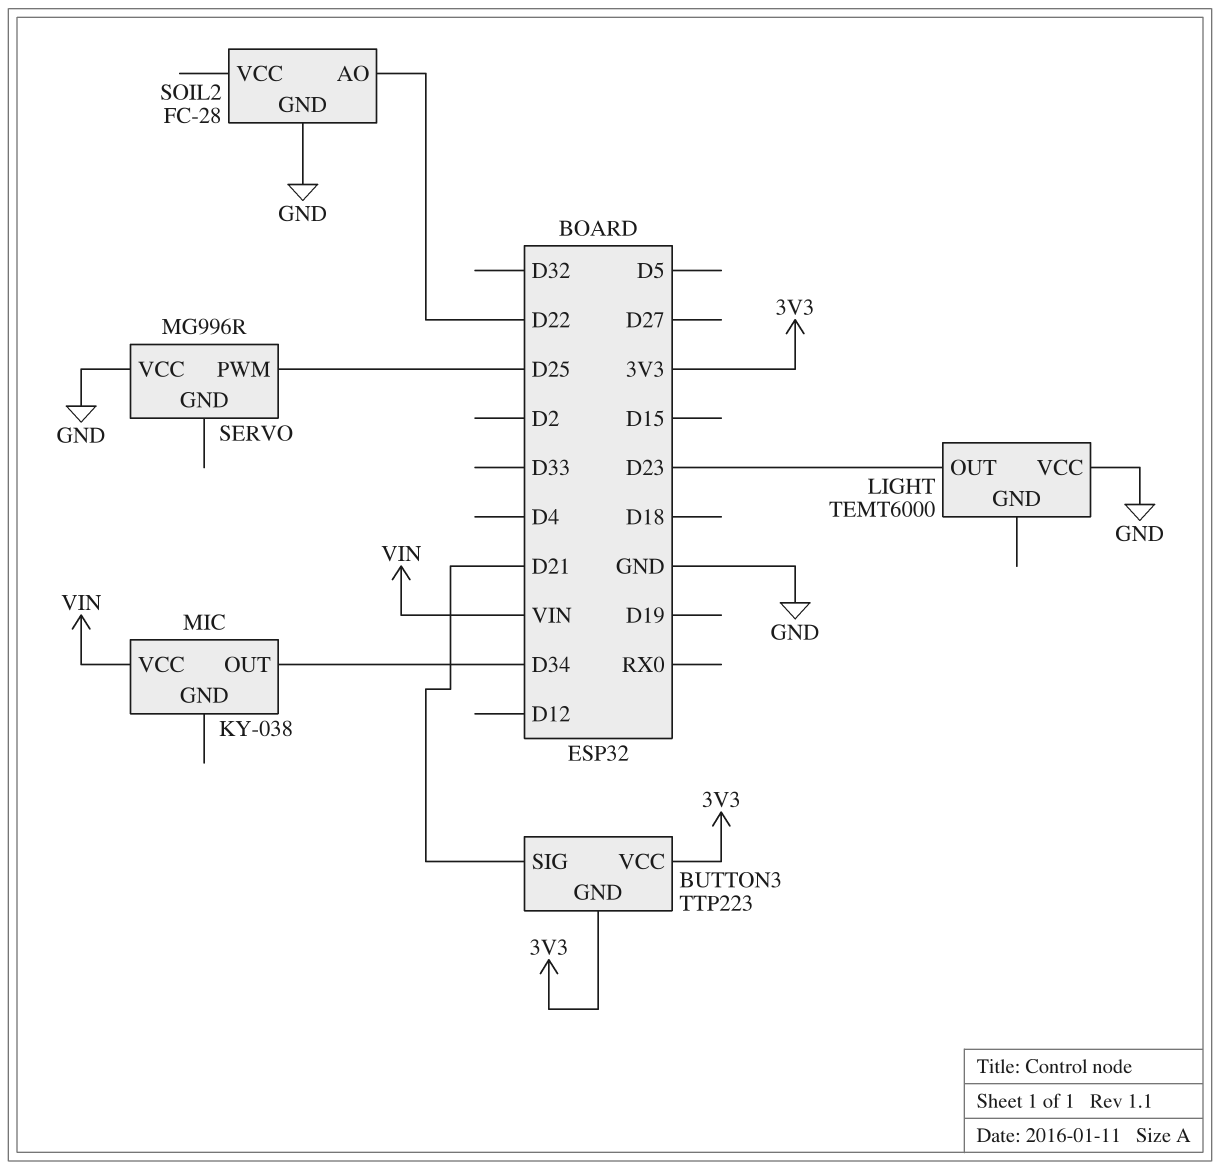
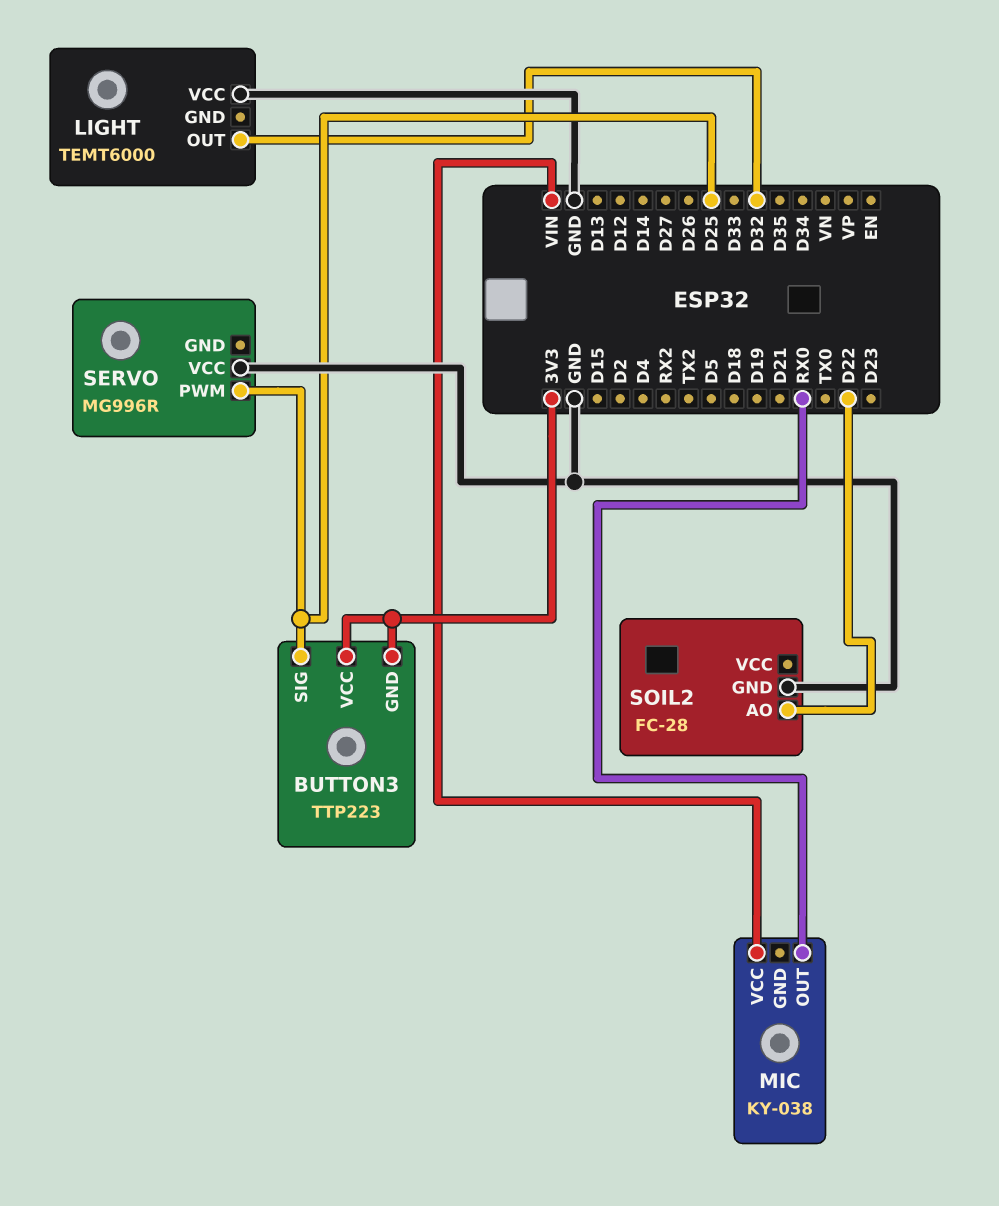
BUTTON3 pin SIG: D21 -> D25
LIGHT pin OUT: D23 -> D32
MIC pin OUT: D34 -> RX0

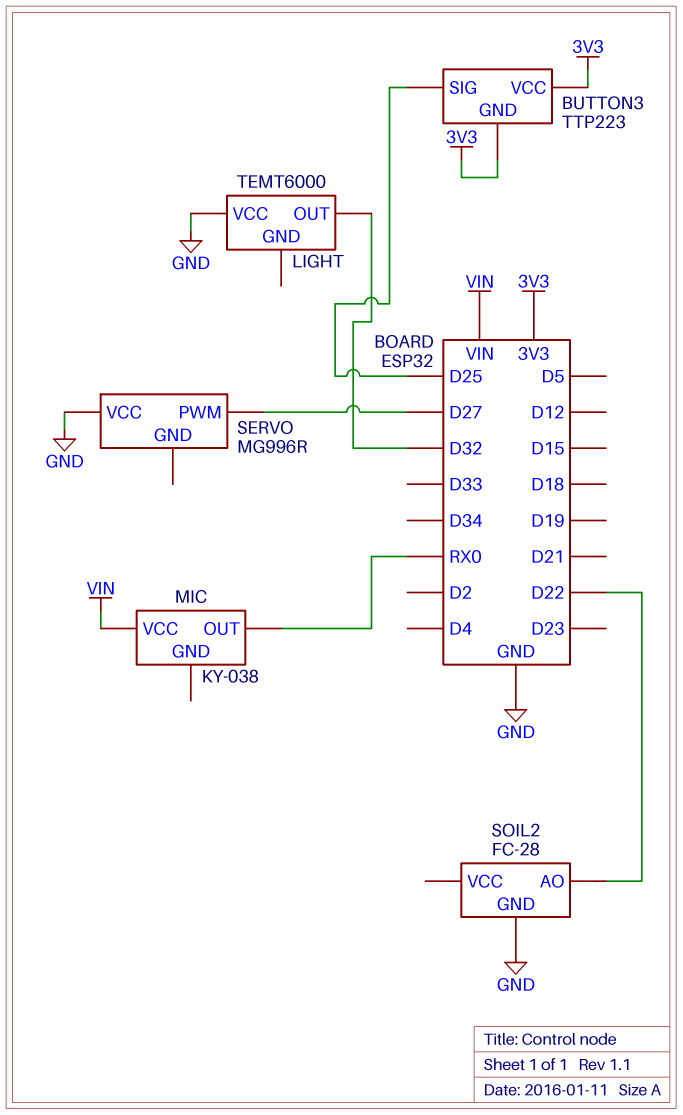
SERVO pin PWM: D25 -> D27

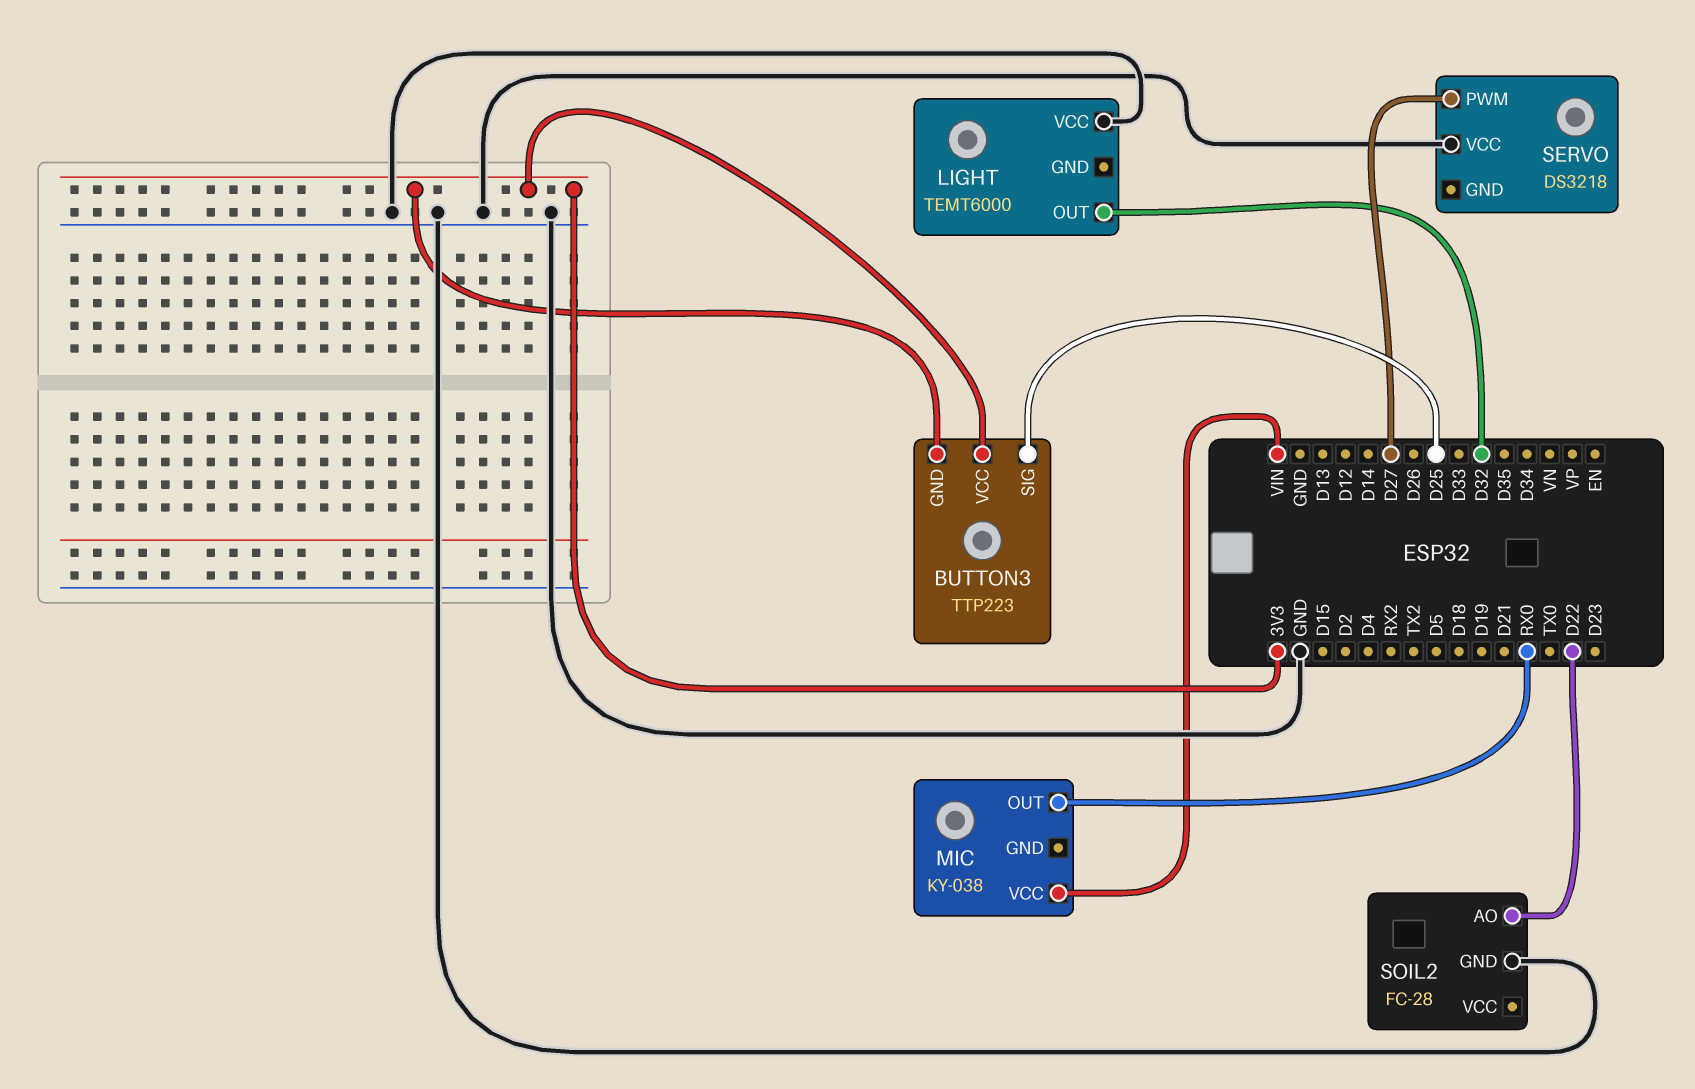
SERVO: MG996R -> DS3218

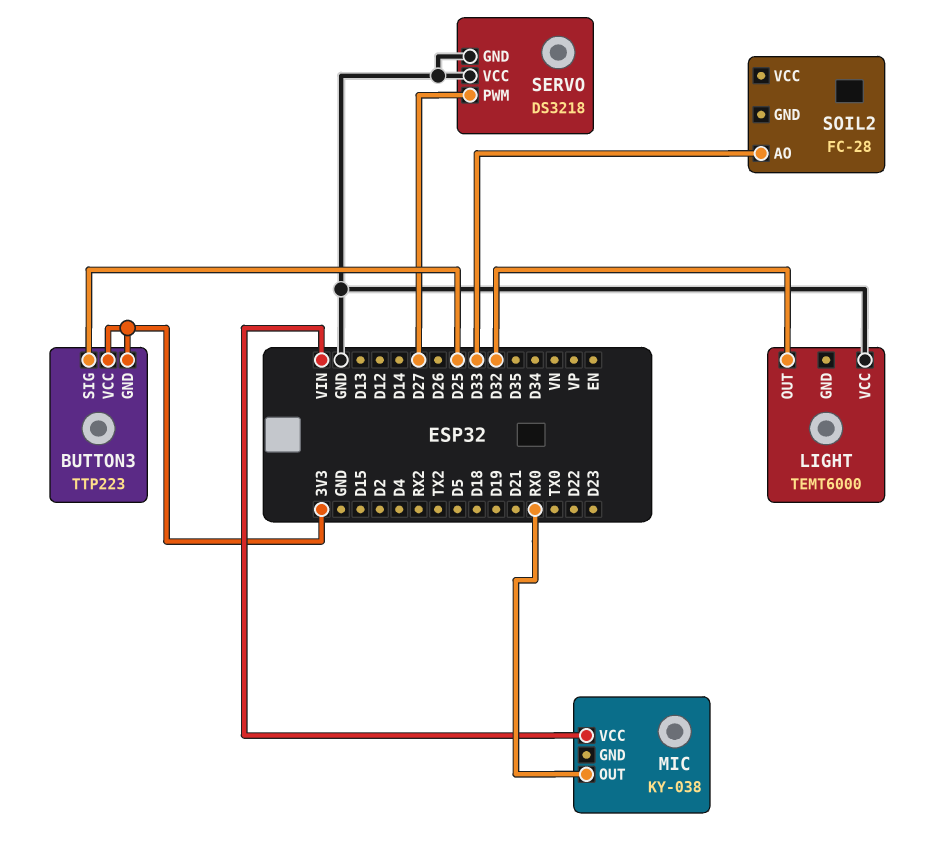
SERVO pin GND: none -> GND
SOIL2 pin AO: D22 -> D33
SOIL2 pin GND: GND -> none

